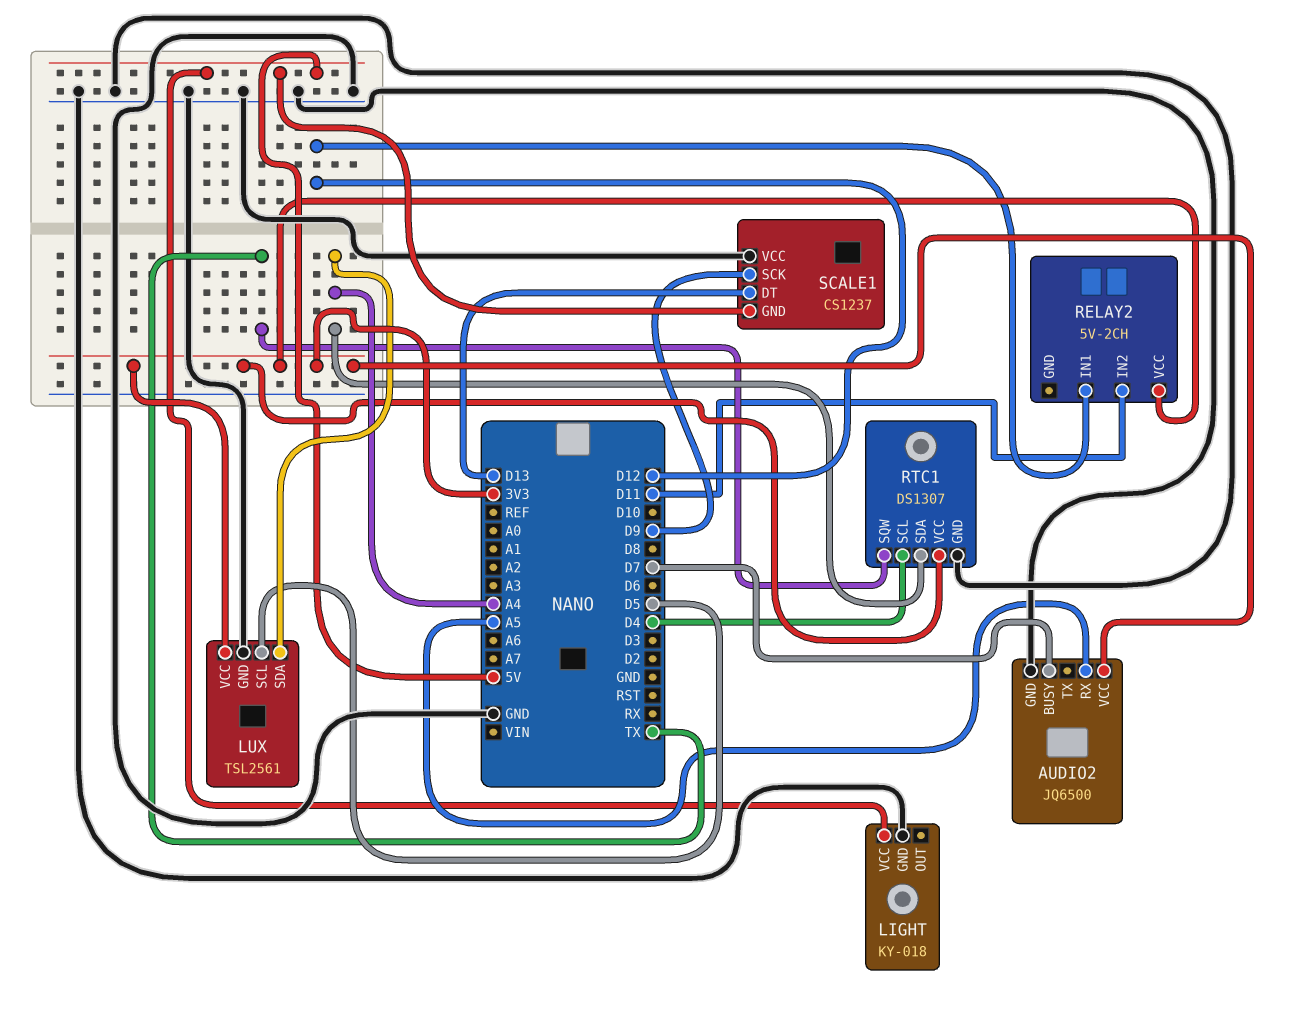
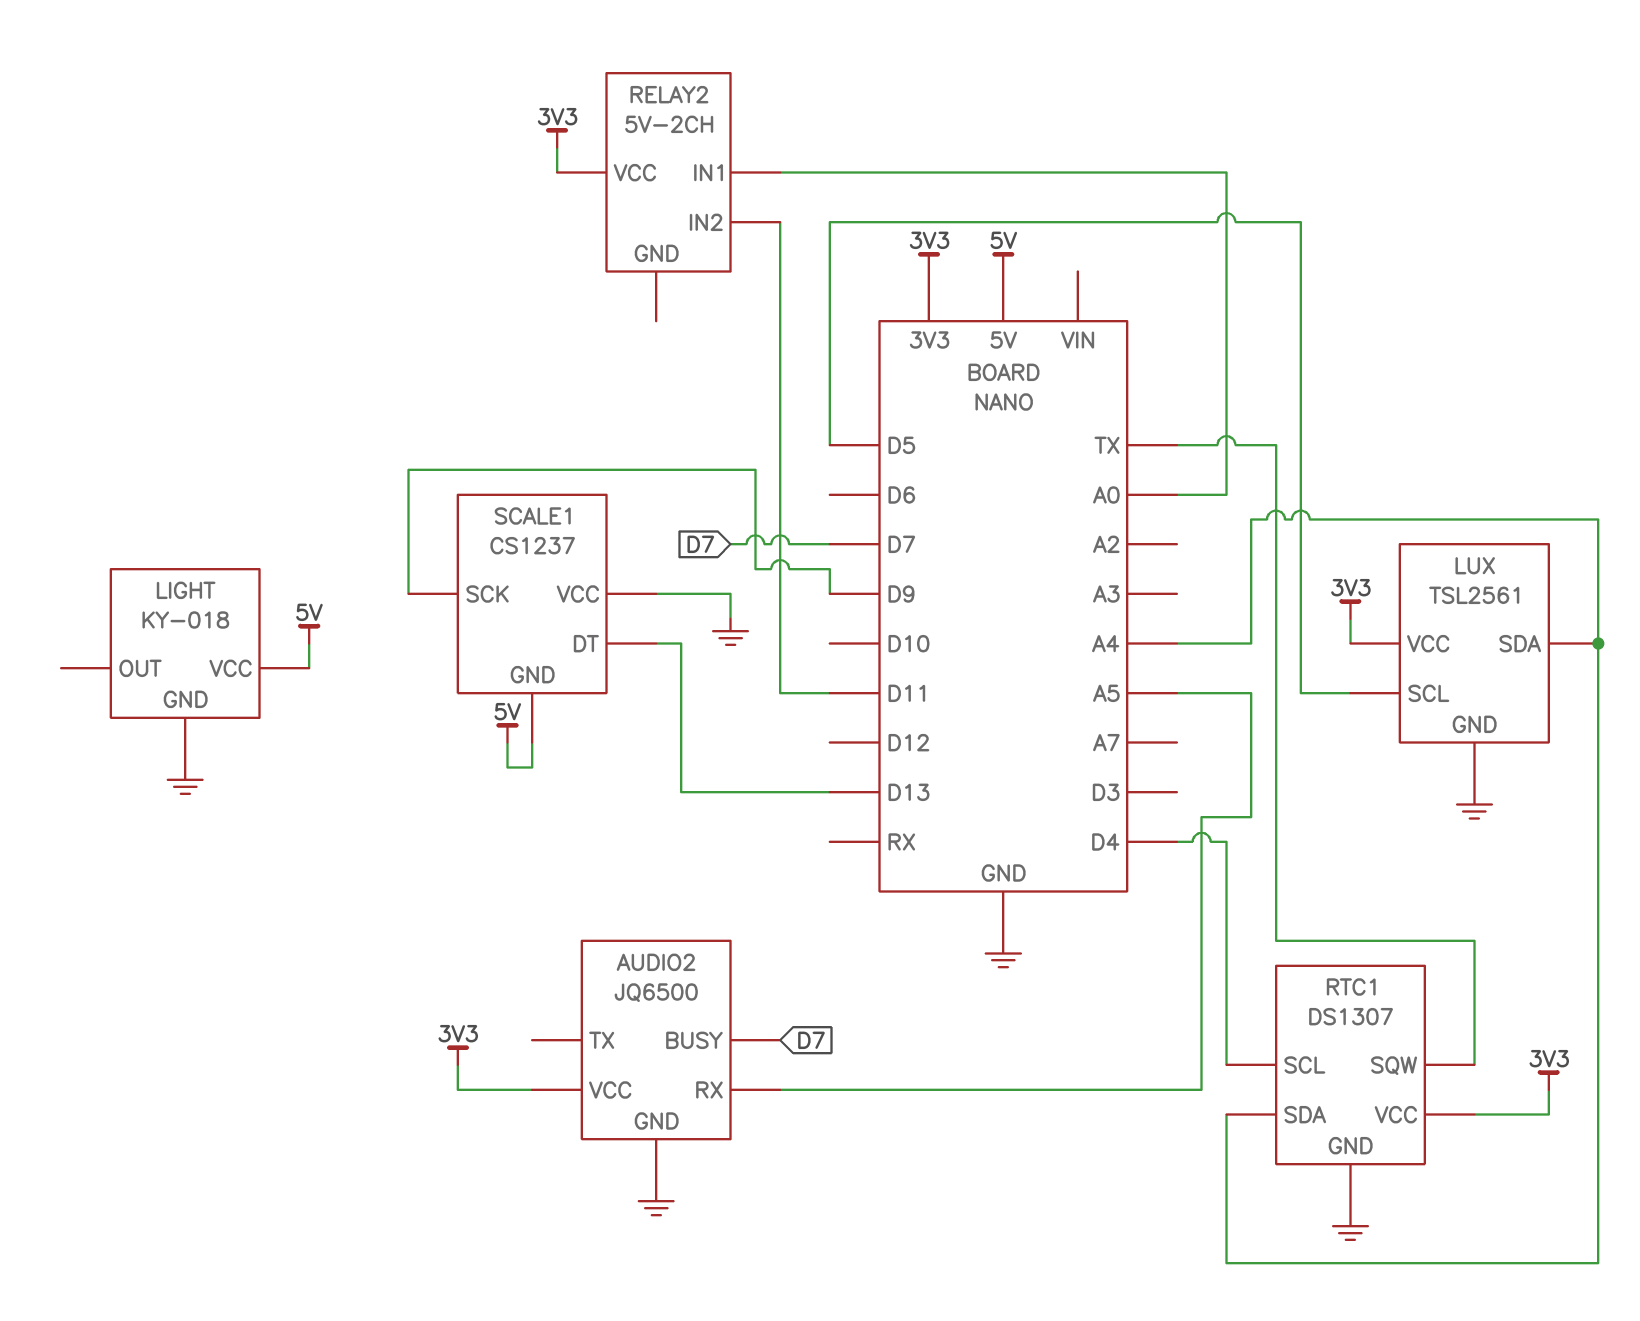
RELAY2 pin IN1: D12 -> A0

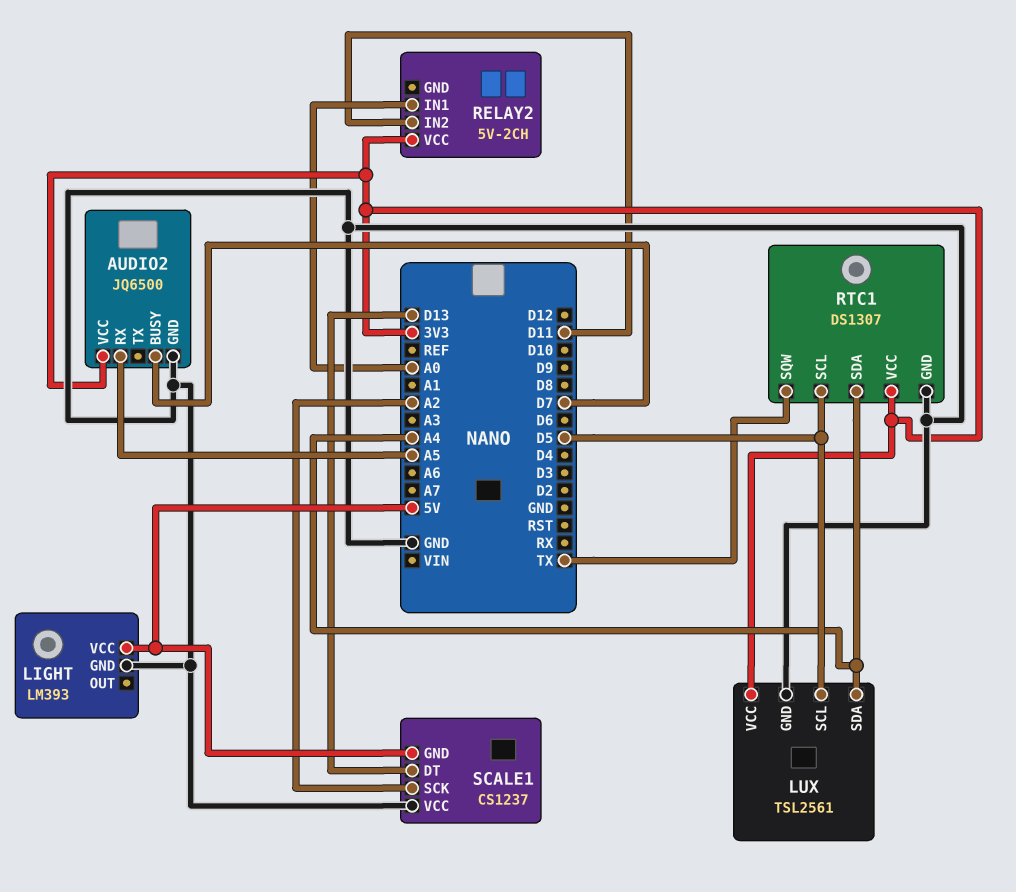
LIGHT: KY-018 -> LM393
RTC1 pin SCL: D4 -> D5
SCALE1 pin SCK: D9 -> A2

